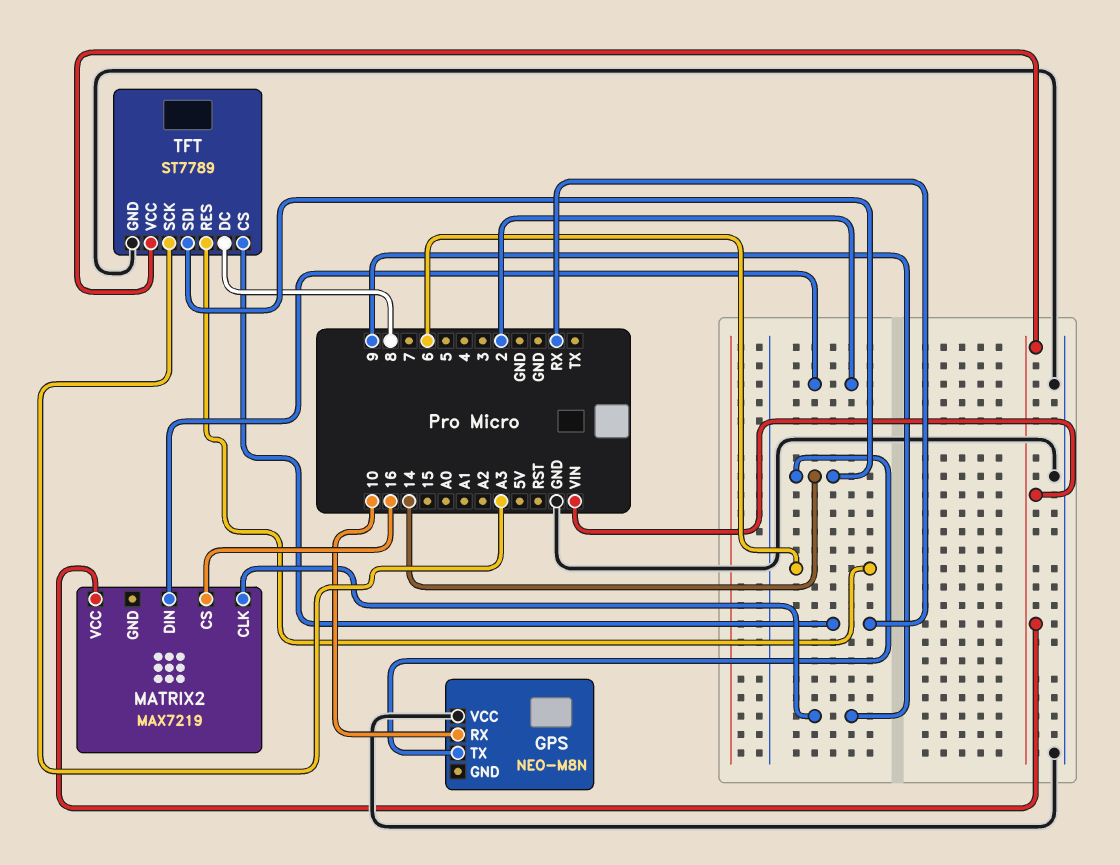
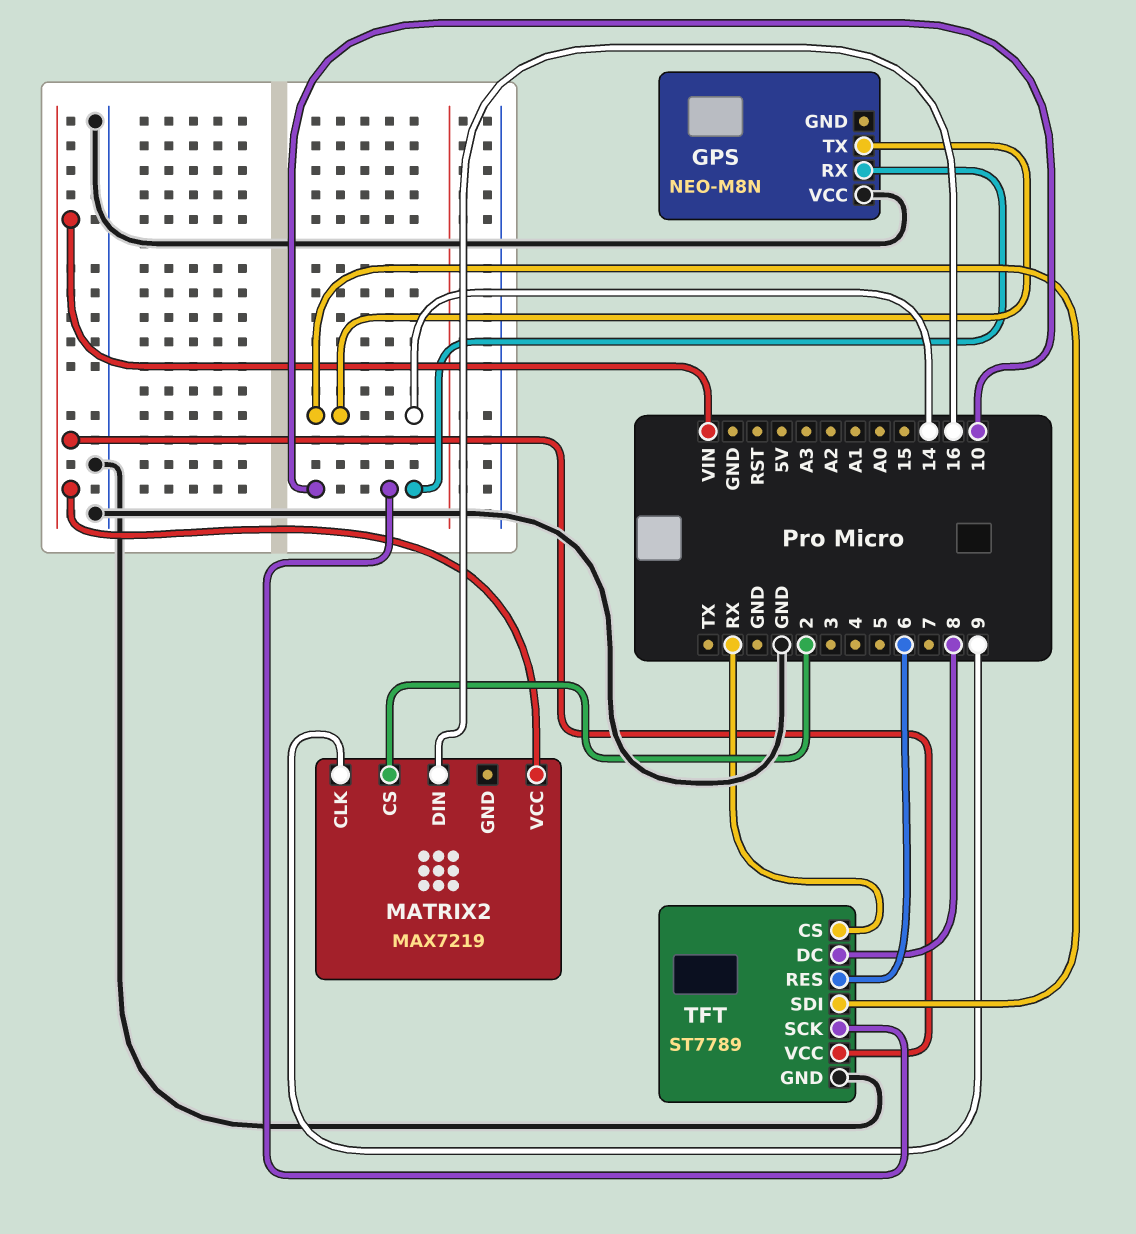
MATRIX2 pin CS: 16 -> 2
MATRIX2 pin DIN: 2 -> 16
TFT pin SCK: A3 -> 10

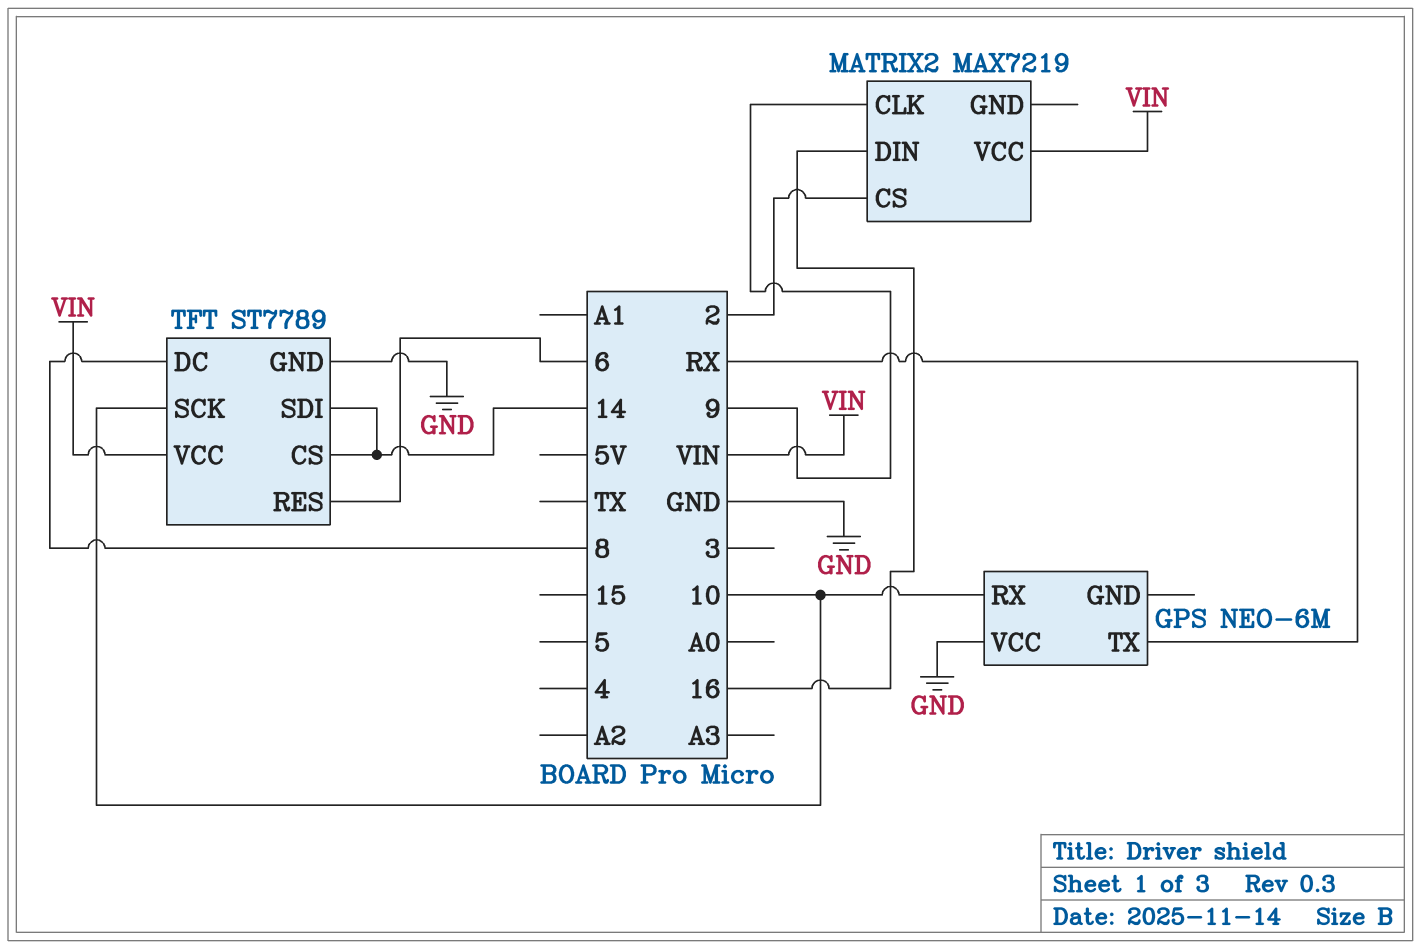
GPS: NEO-M8N -> NEO-6M
GPS pin TX: 14 -> RX
TFT pin CS: RX -> 14

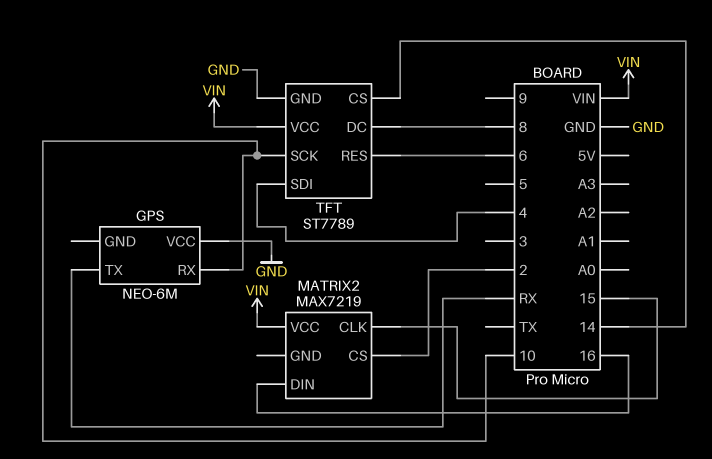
MATRIX2 pin CLK: 9 -> 15
TFT pin SDI: 14 -> 4

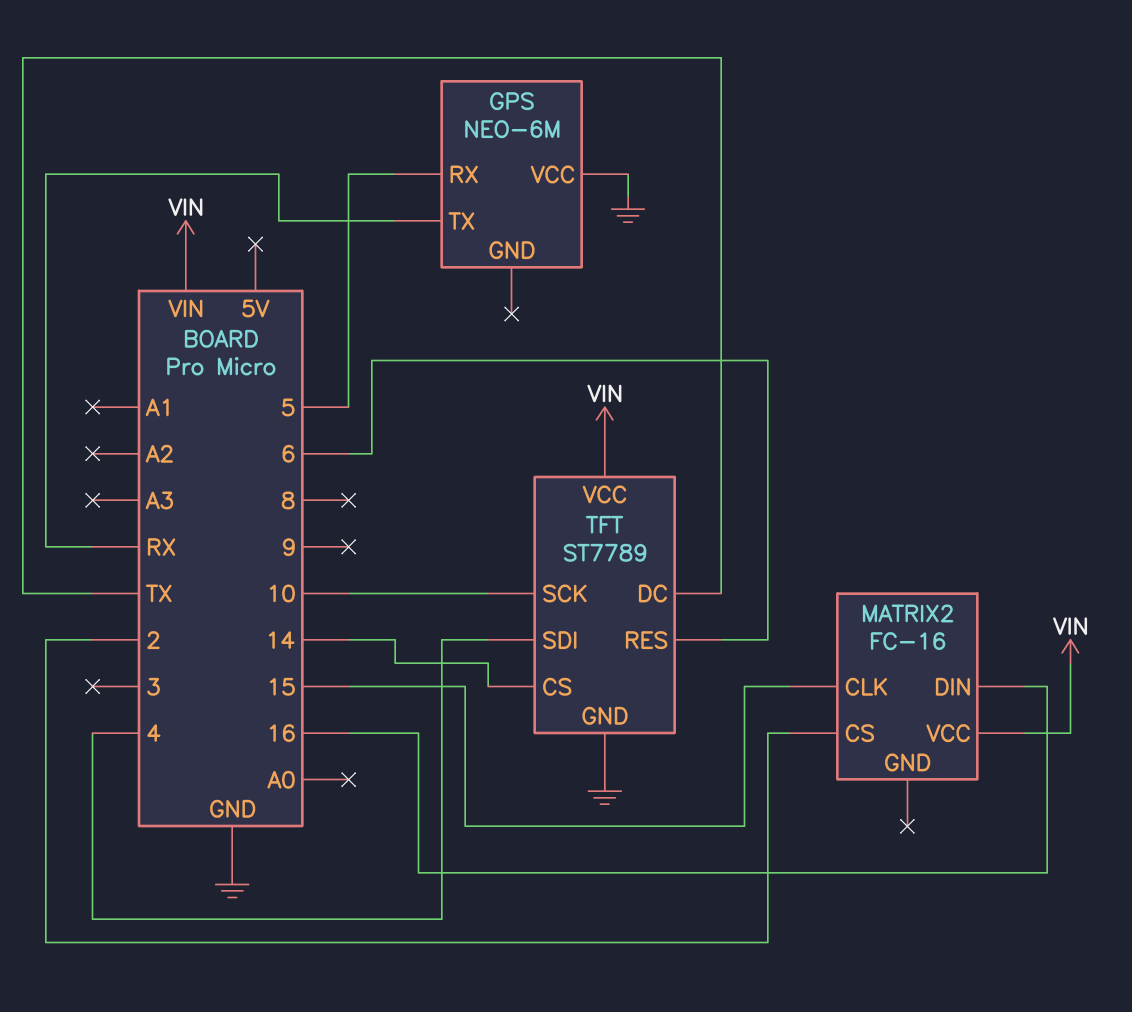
GPS pin RX: 10 -> 5
MATRIX2: MAX7219 -> FC-16
TFT pin DC: 8 -> TX

